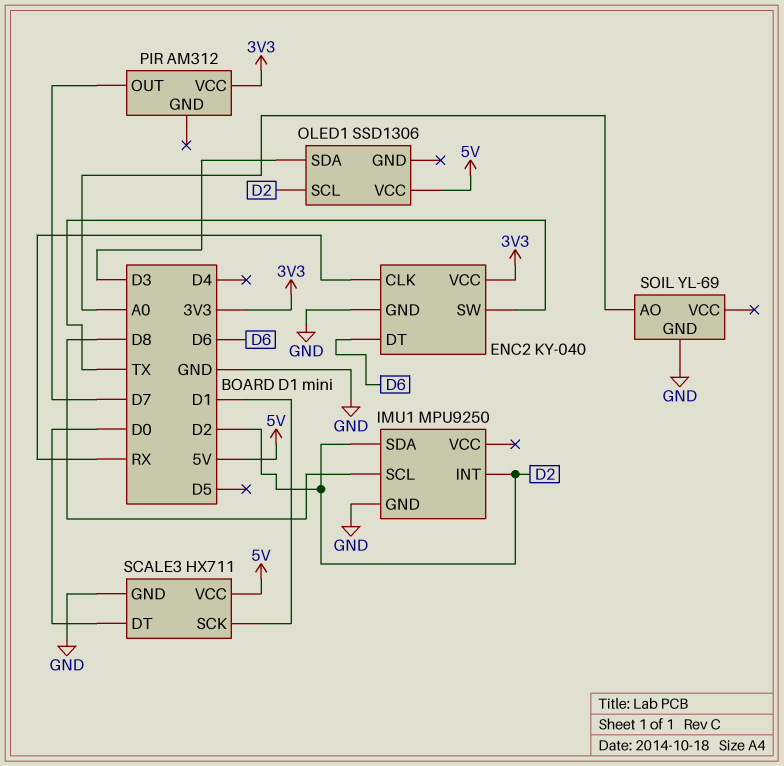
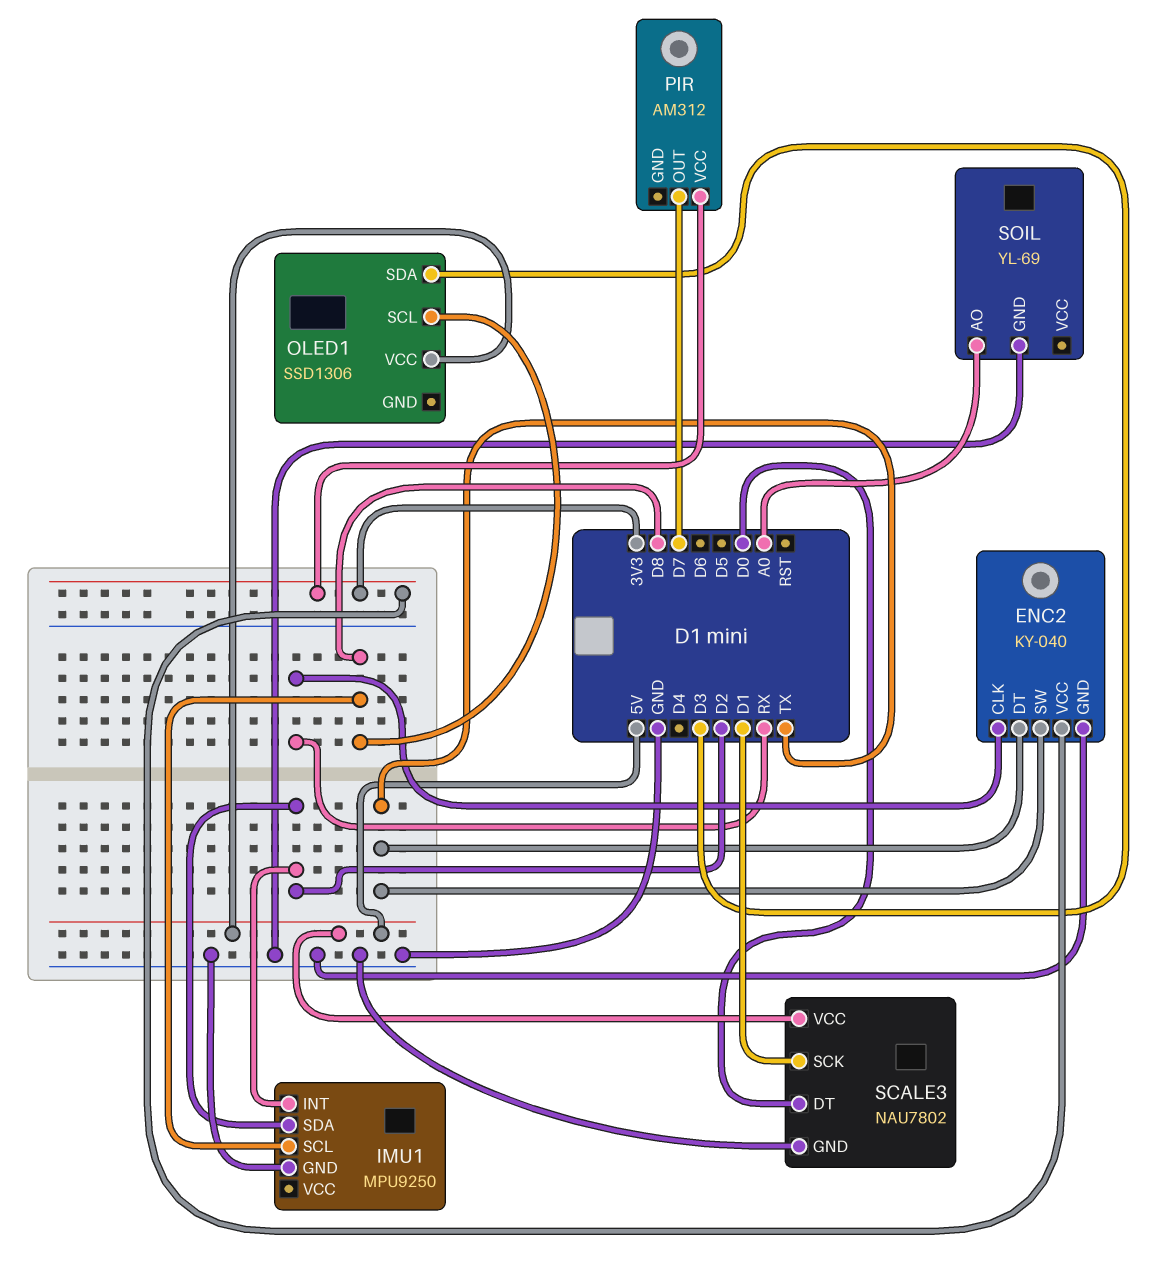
ENC2 pin DT: D6 -> TX
OLED1 pin SCL: D2 -> D8
SCALE3: HX711 -> NAU7802

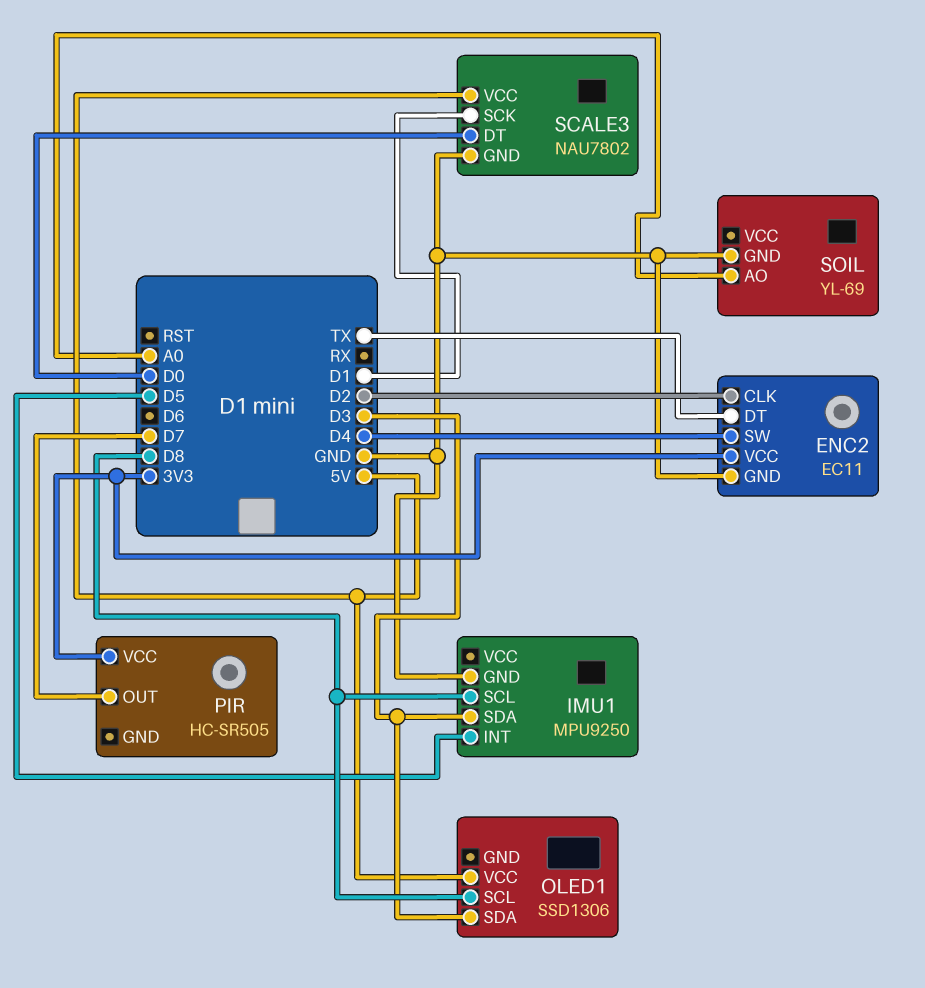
ENC2: KY-040 -> EC11
ENC2 pin CLK: RX -> D2
ENC2 pin SW: TX -> D4
IMU1 pin INT: D2 -> D5
IMU1 pin SDA: D2 -> D3
PIR: AM312 -> HC-SR505

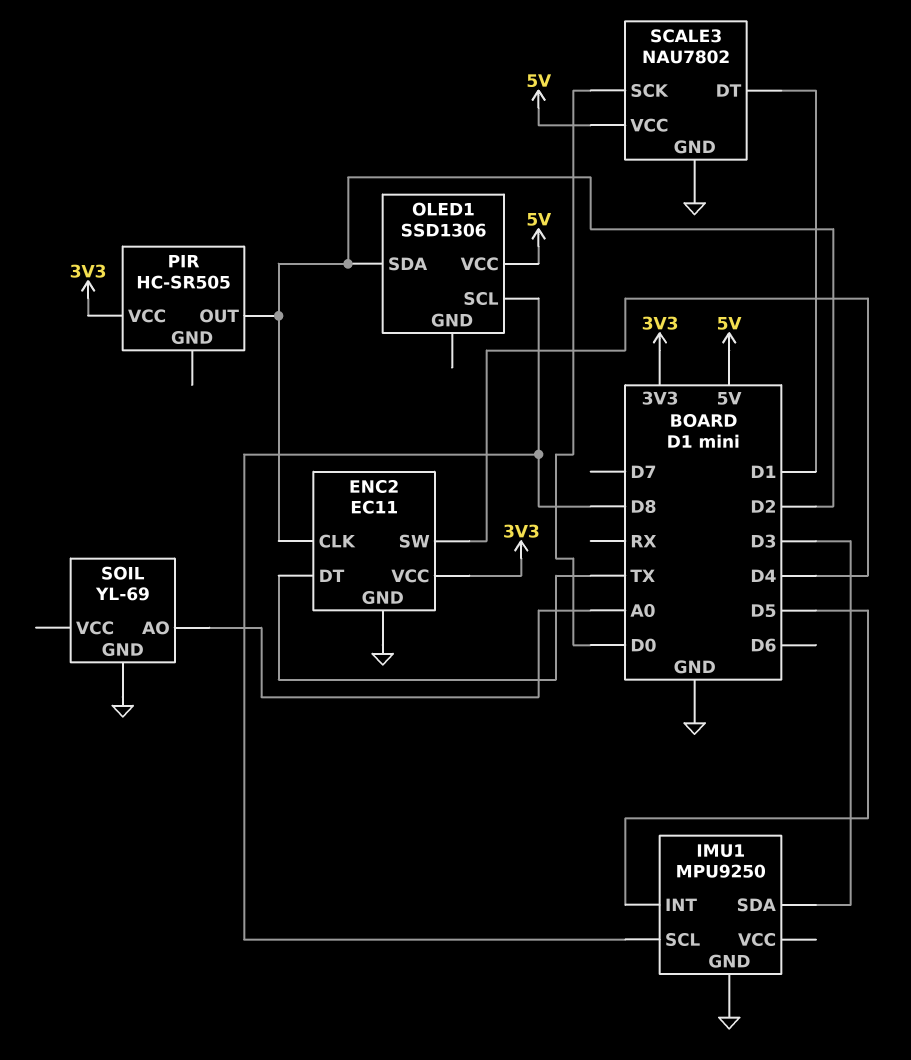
OLED1 pin SDA: D3 -> D2
PIR pin OUT: D7 -> D2
SCALE3 pin DT: D0 -> D1
SCALE3 pin SCK: D1 -> D0

